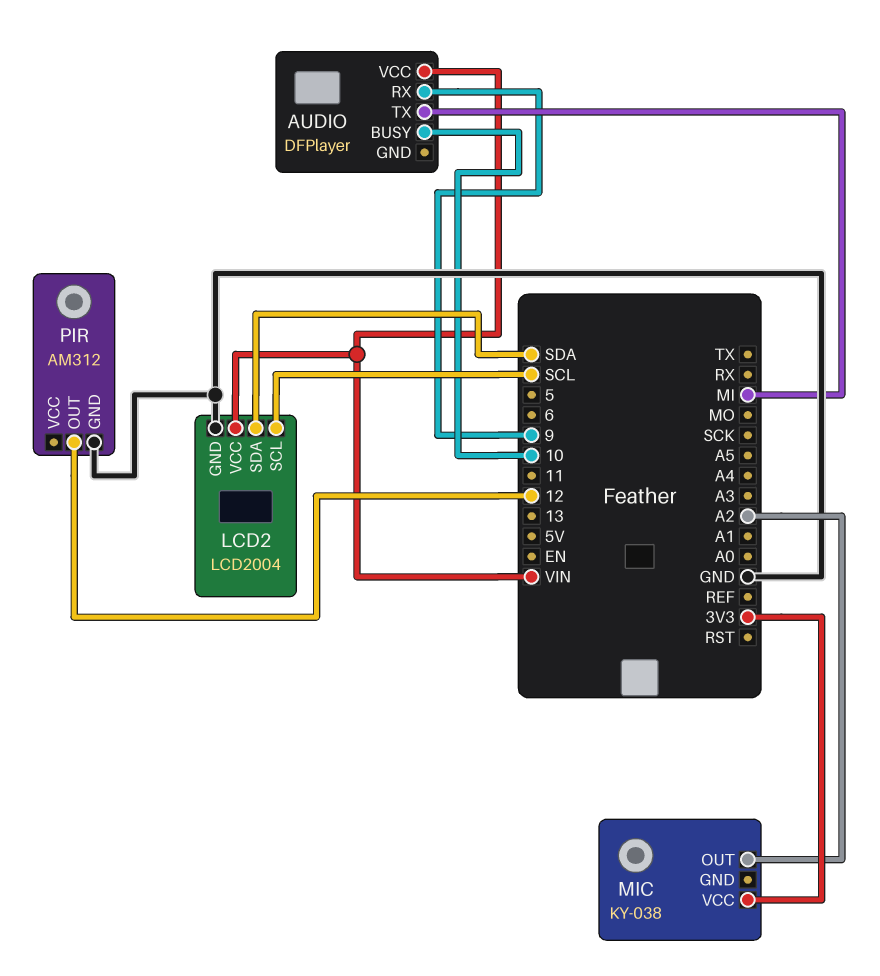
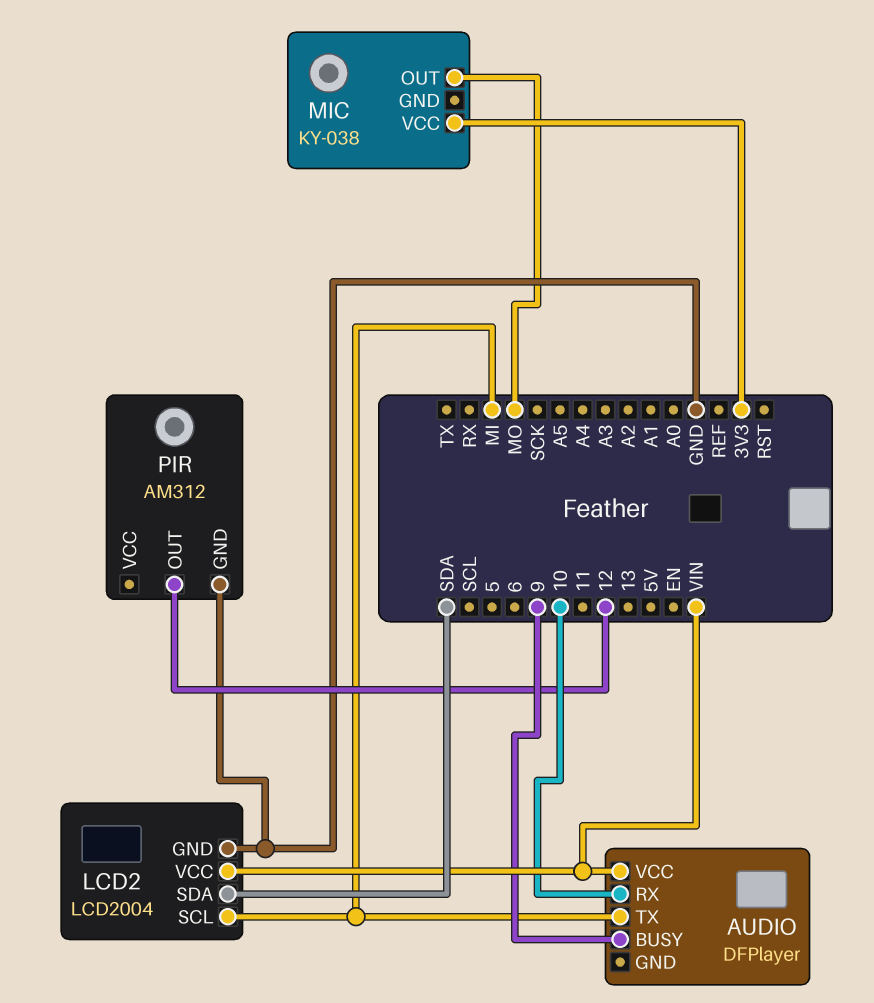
AUDIO pin BUSY: 10 -> 9
AUDIO pin RX: 9 -> 10
LCD2 pin SCL: SCL -> MI
MIC pin OUT: A2 -> MO

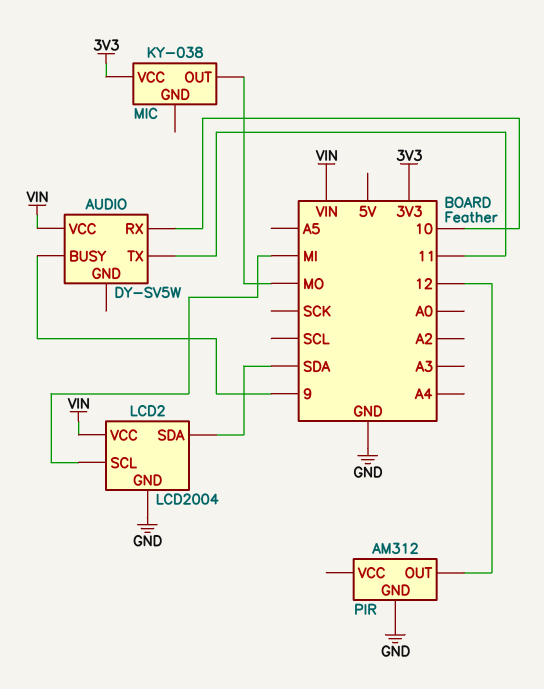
AUDIO: DFPlayer -> DY-SV5W
AUDIO pin TX: MI -> 11

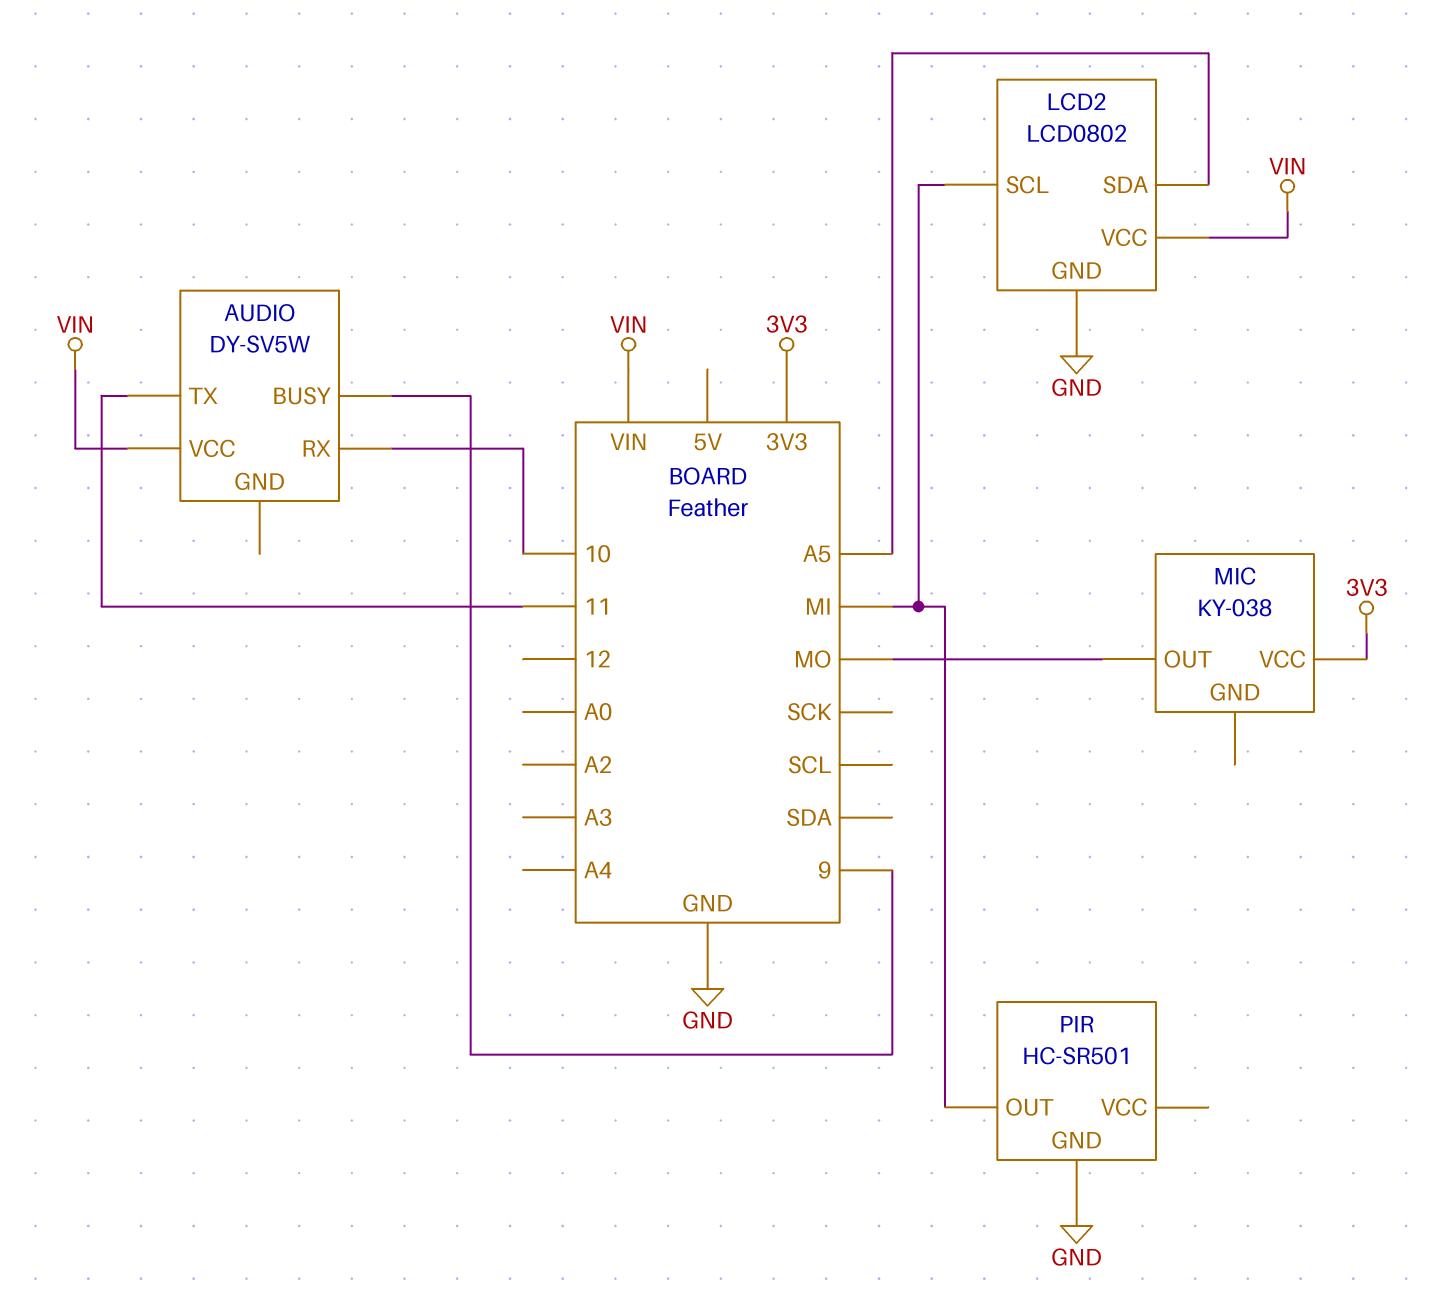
LCD2: LCD2004 -> LCD0802
LCD2 pin SDA: SDA -> A5
PIR: AM312 -> HC-SR501
PIR pin OUT: 12 -> MI

